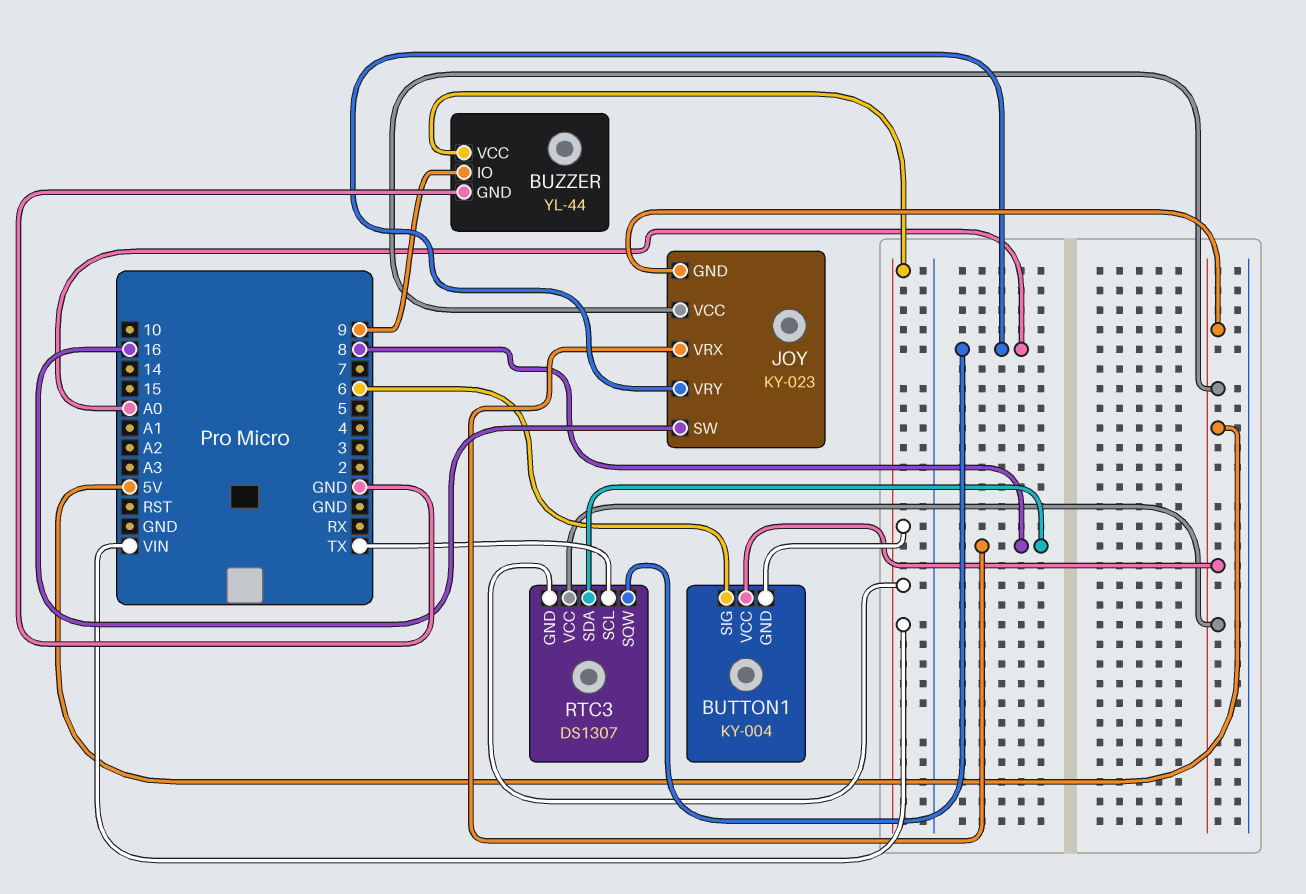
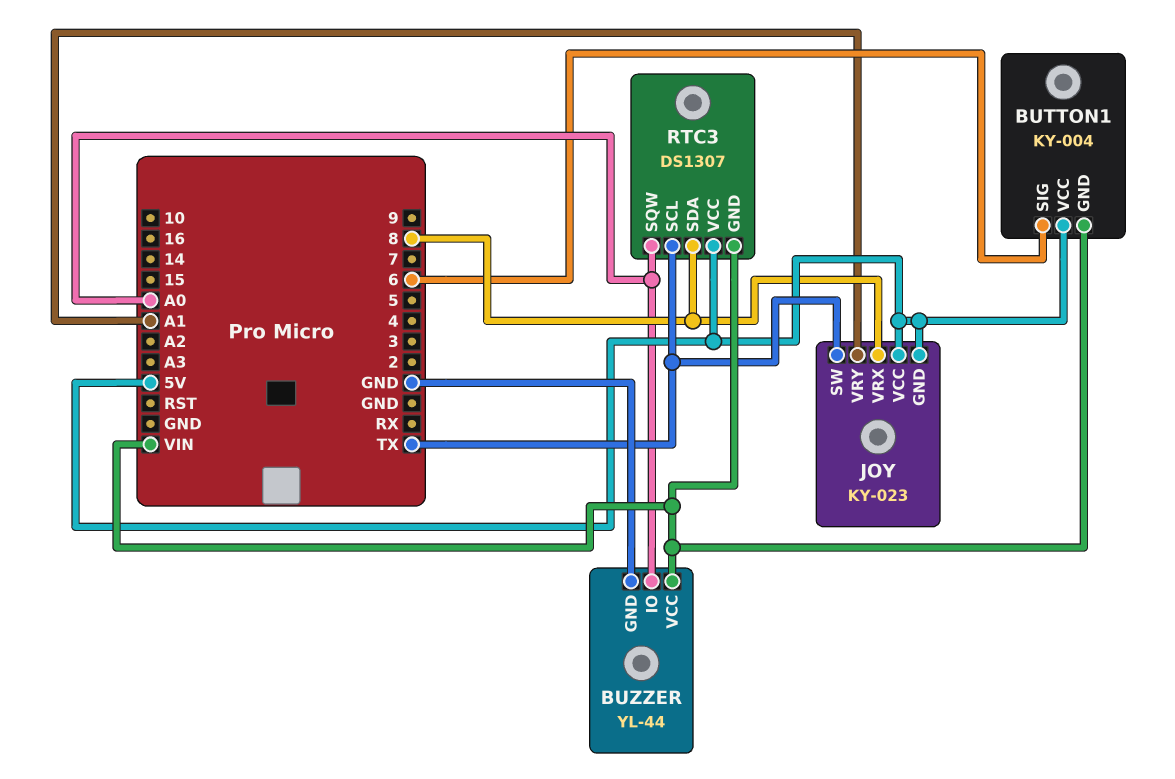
BUZZER pin IO: 9 -> A0
JOY pin SW: 16 -> TX
JOY pin VRY: A0 -> A1

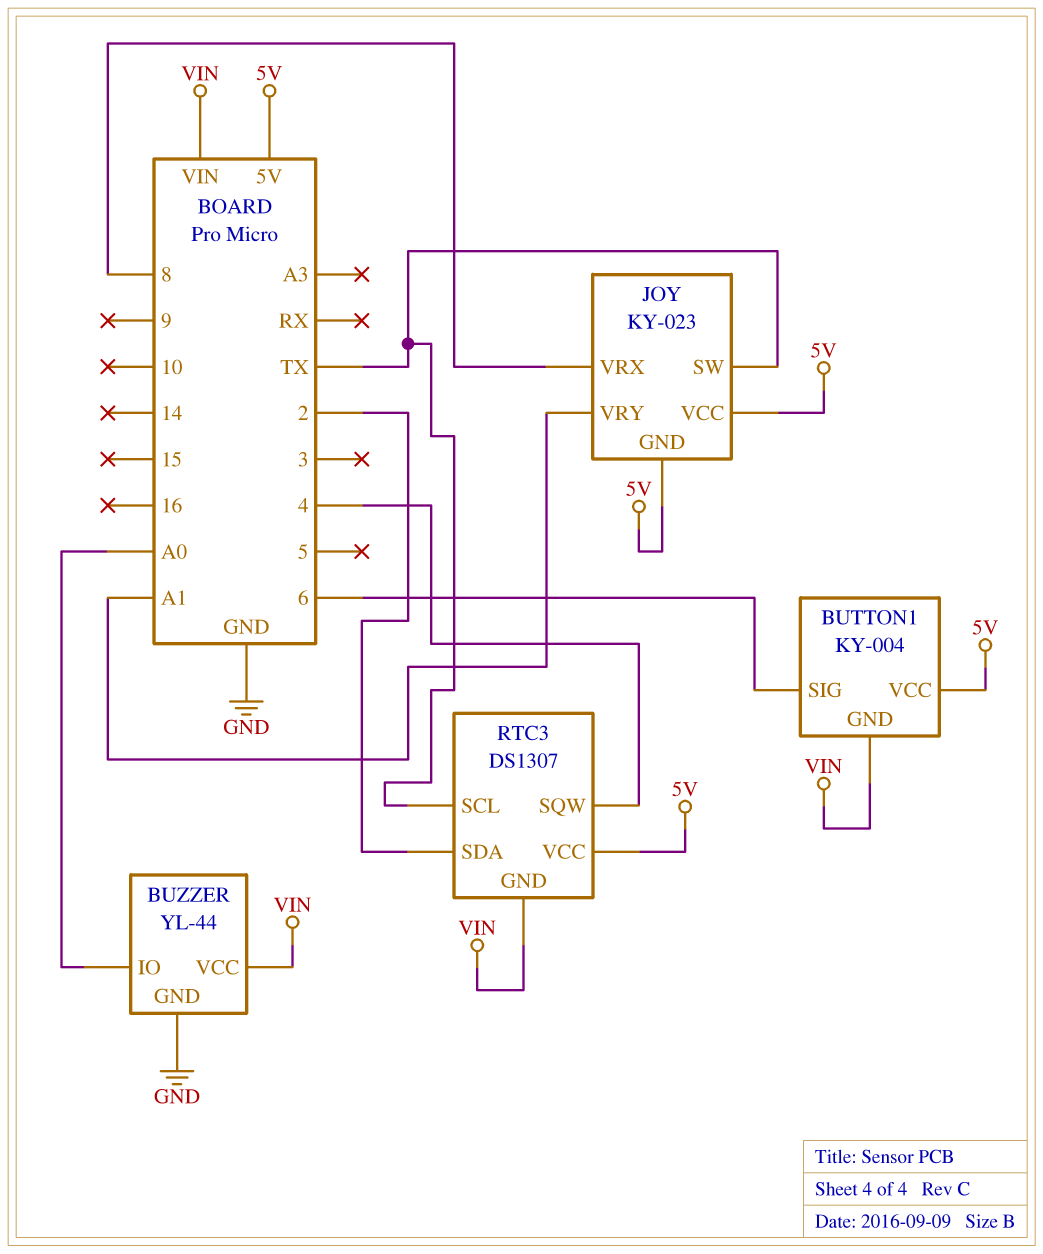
RTC3 pin SDA: 8 -> 2
RTC3 pin SQW: A0 -> 4

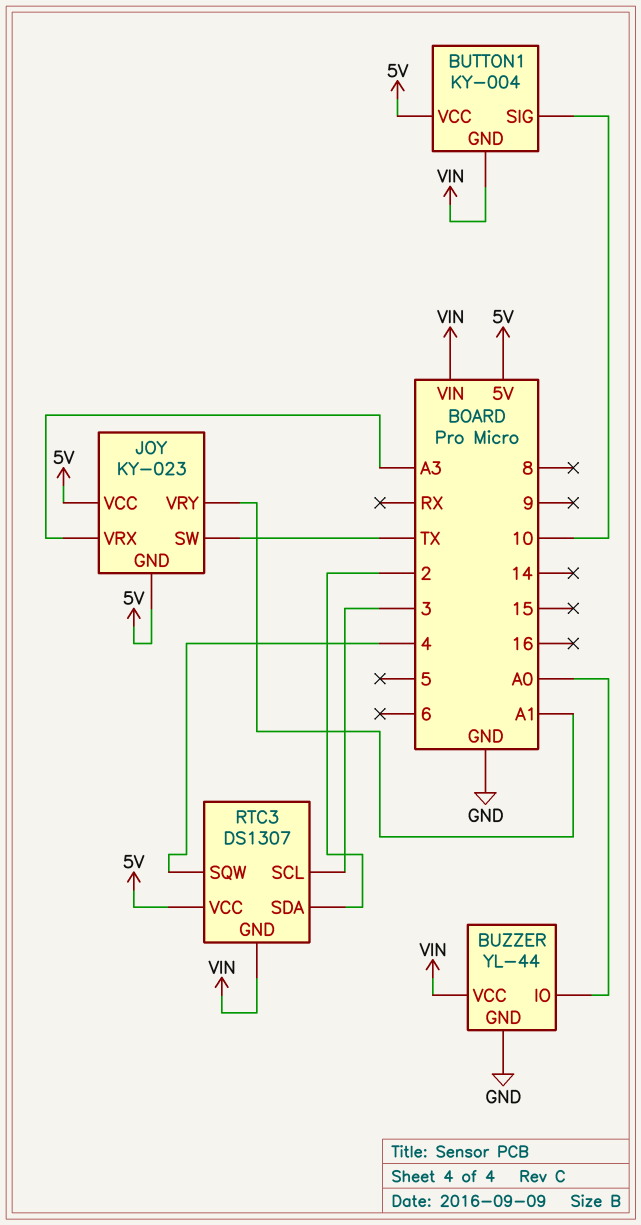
BUTTON1 pin SIG: 6 -> 10
JOY pin VRX: 8 -> A3
RTC3 pin SCL: TX -> 3

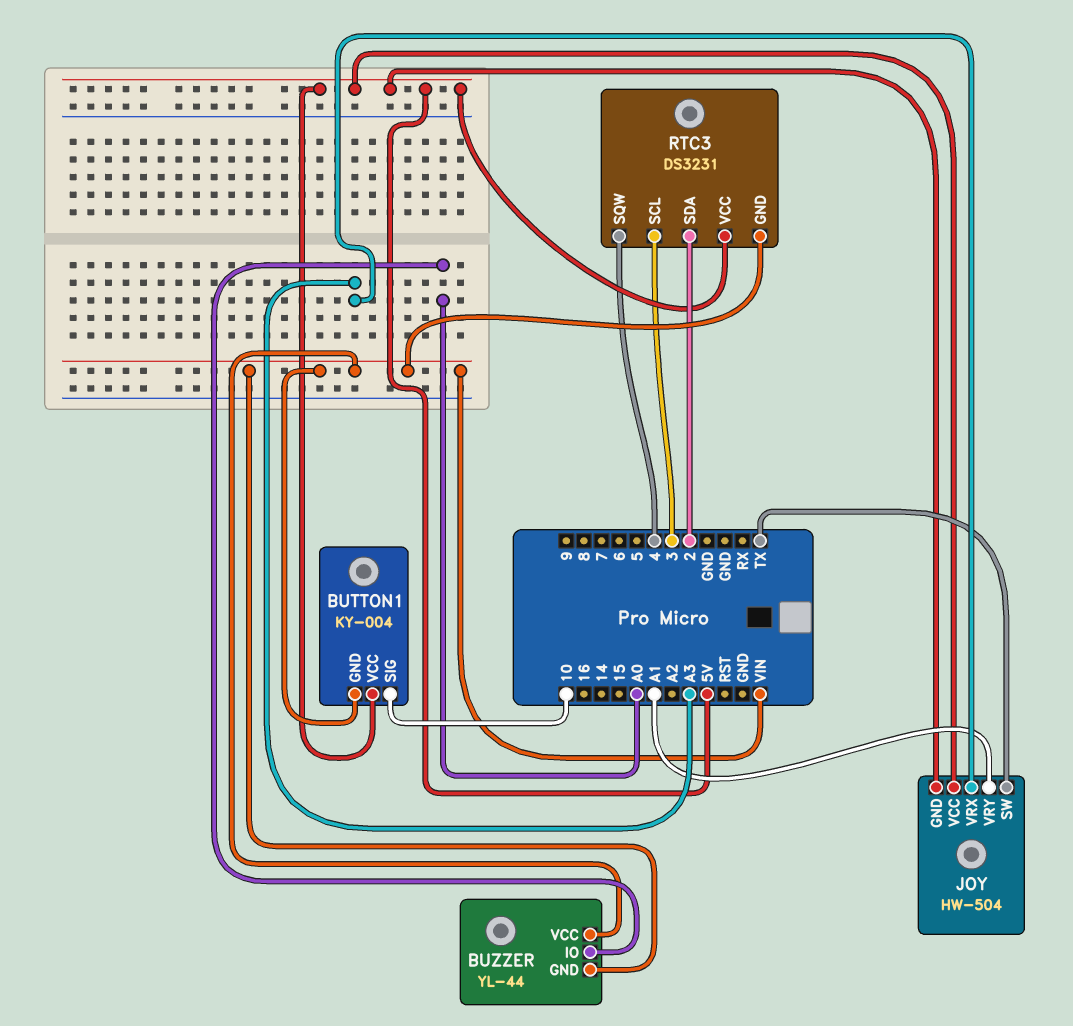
BUZZER pin GND: GND -> VIN
JOY: KY-023 -> HW-504
RTC3: DS1307 -> DS3231

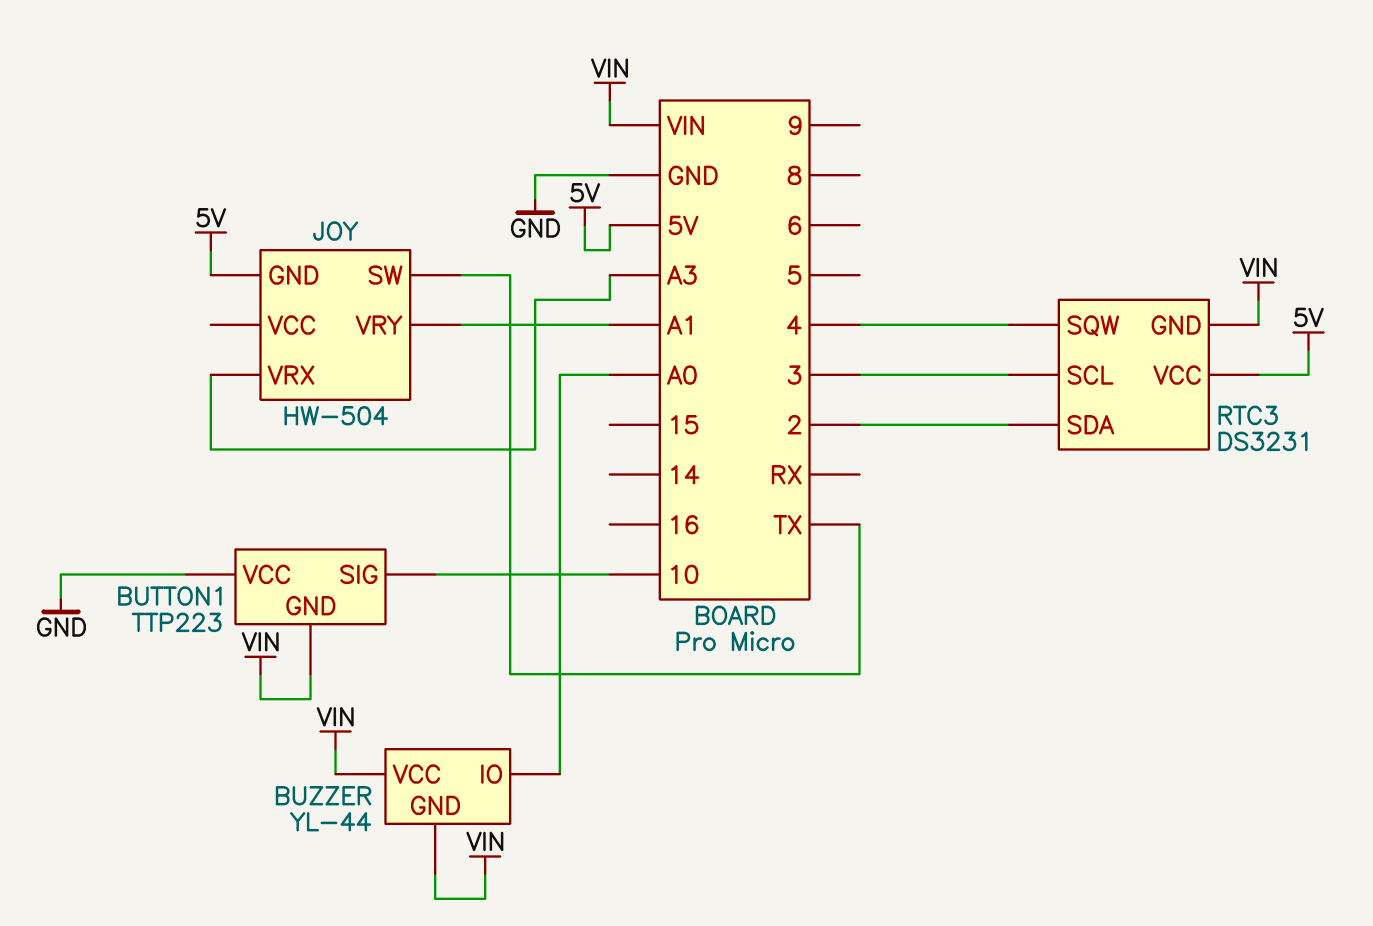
BUTTON1: KY-004 -> TTP223
BUTTON1 pin VCC: 5V -> GND
JOY pin VCC: 5V -> none

